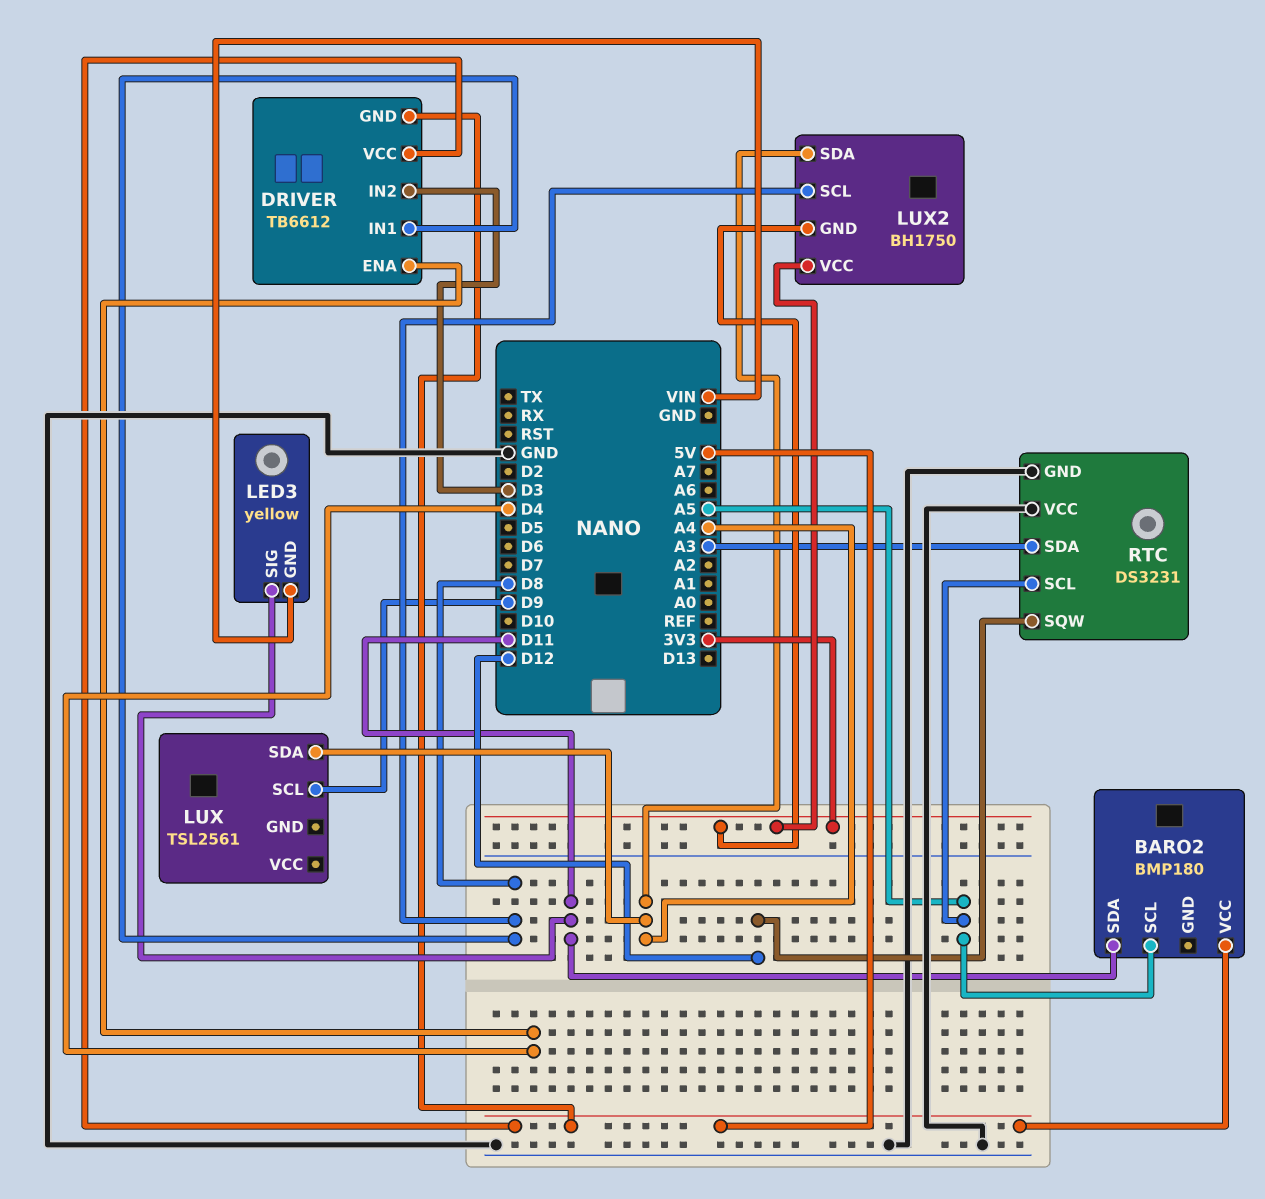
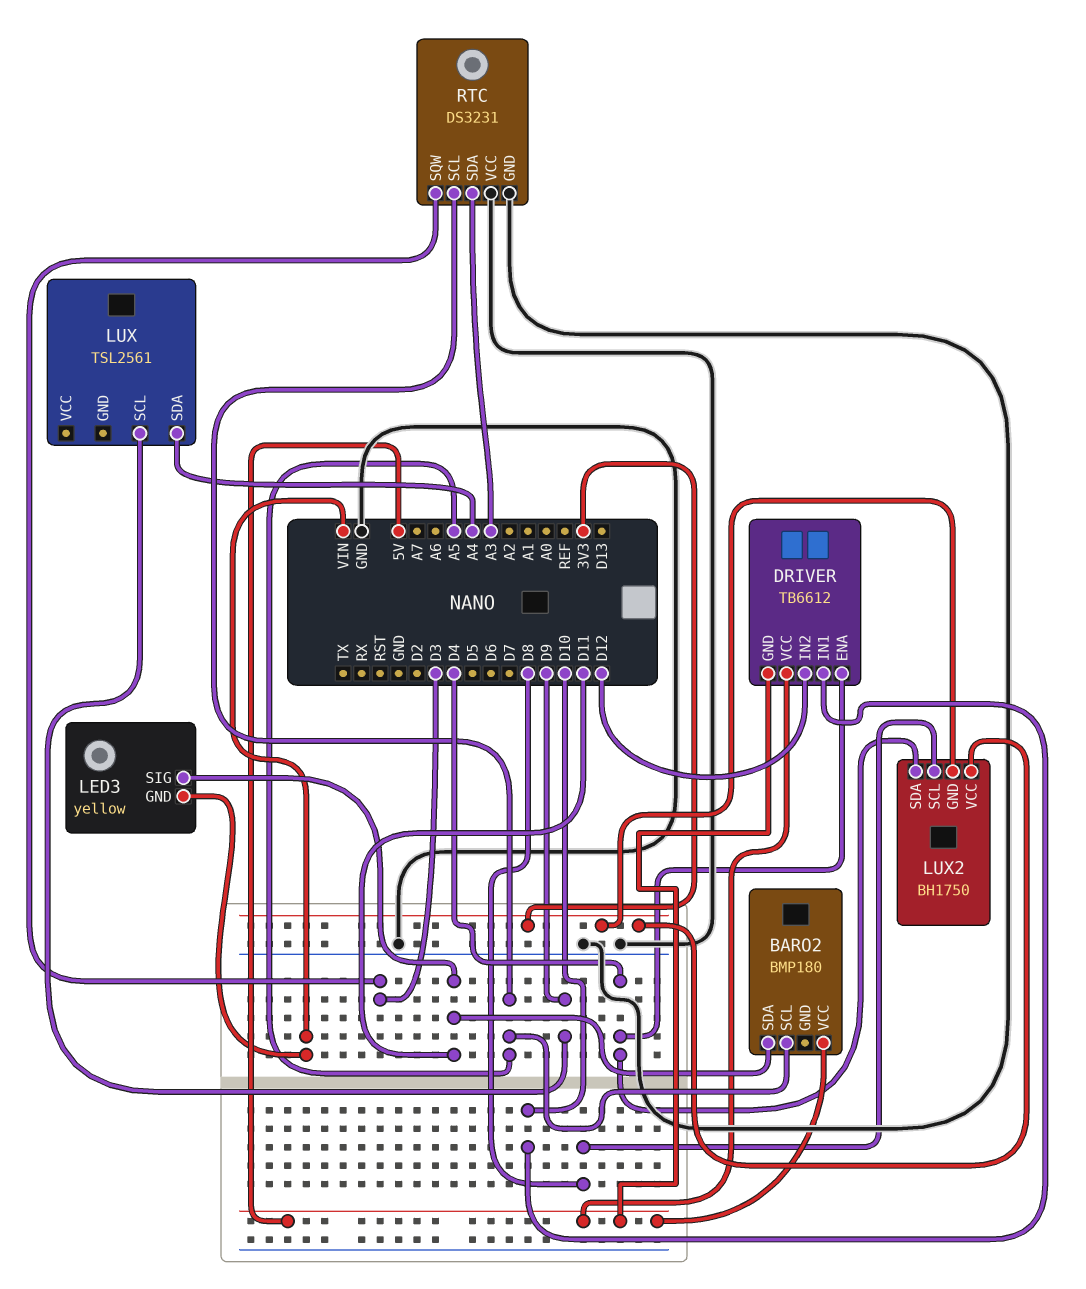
DRIVER pin IN1: D8 -> D10
DRIVER pin IN2: D3 -> D12
LUX2 pin SDA: A4 -> D4
RTC pin SQW: D12 -> D3

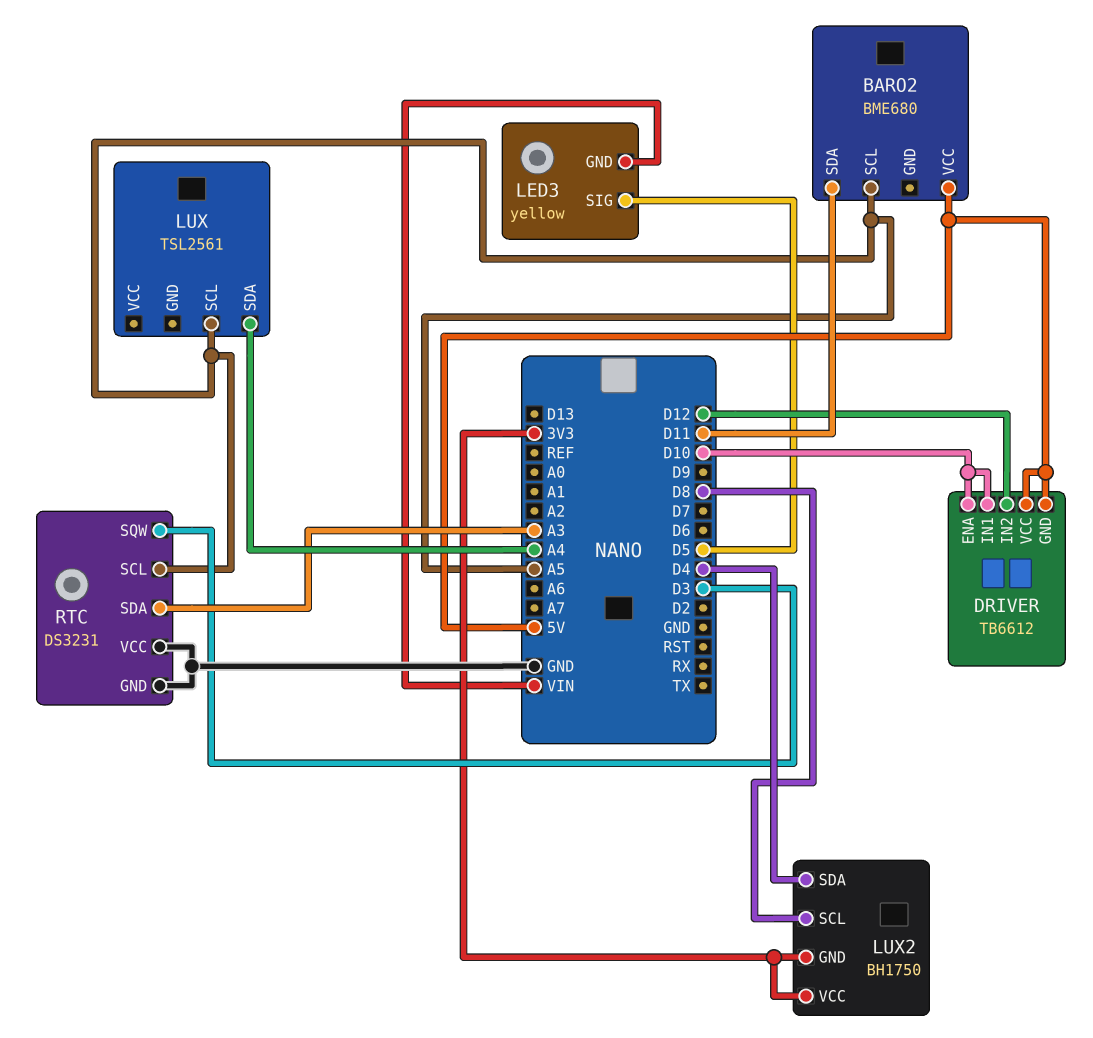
BARO2: BMP180 -> BME680
DRIVER pin ENA: D4 -> D10
LED3 pin SIG: D11 -> D5
LUX pin SCL: D9 -> A5

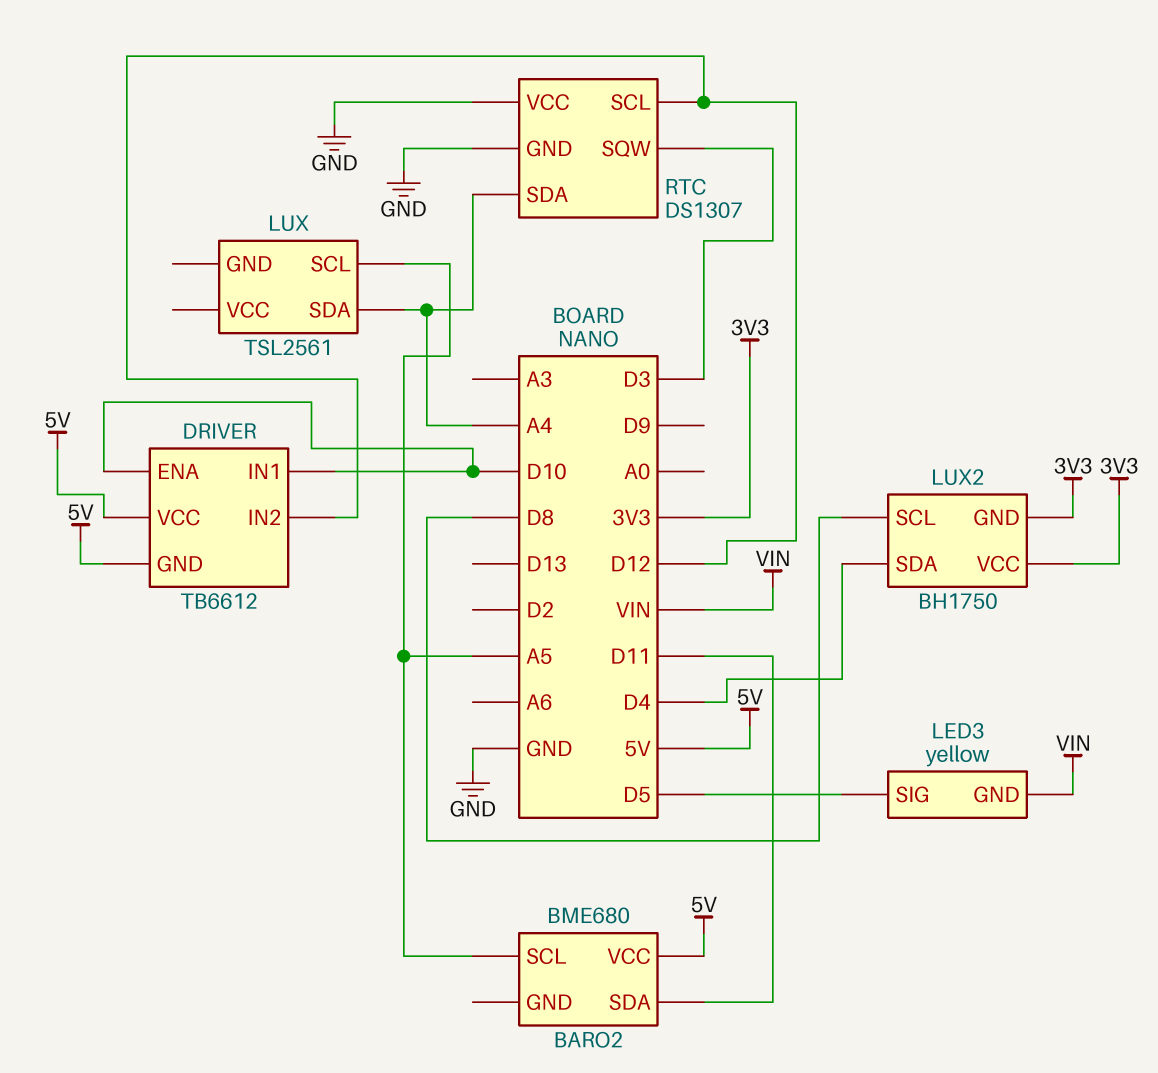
RTC: DS3231 -> DS1307
RTC pin SCL: A5 -> D12
RTC pin SDA: A3 -> A4

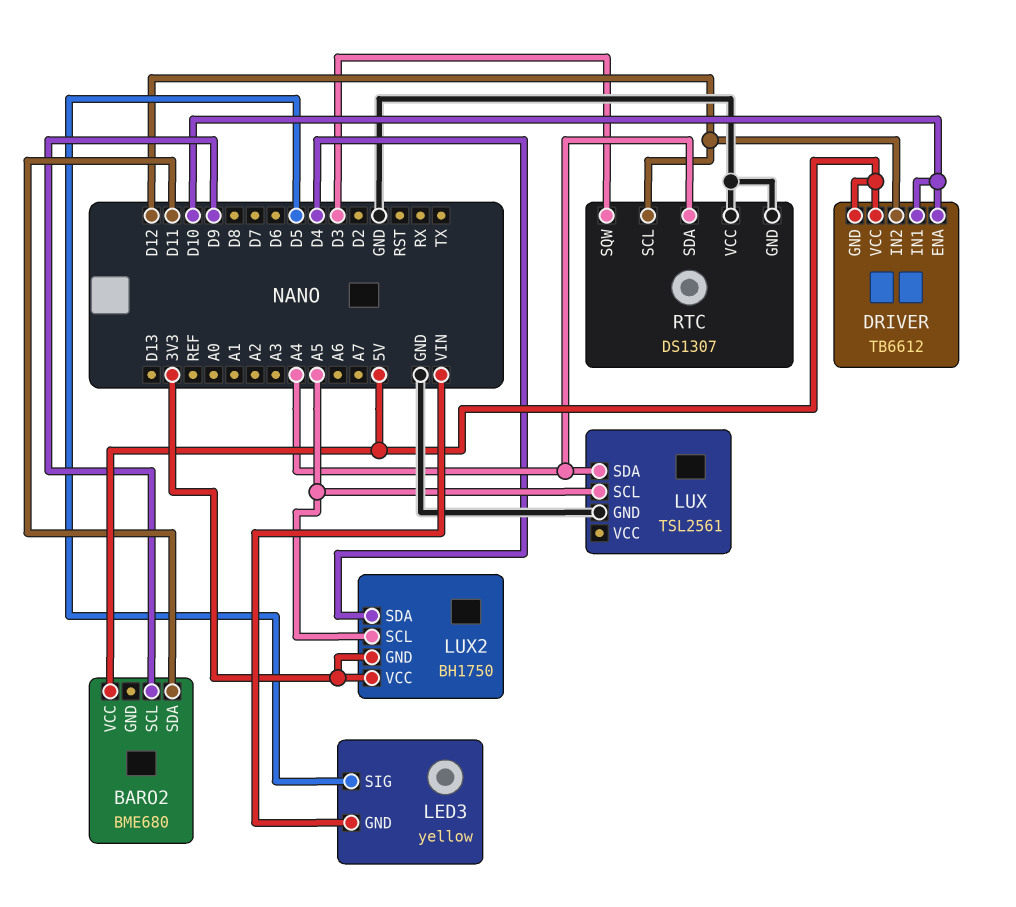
BARO2 pin SCL: A5 -> D9
LUX pin GND: none -> GND
LUX2 pin SCL: D8 -> A5

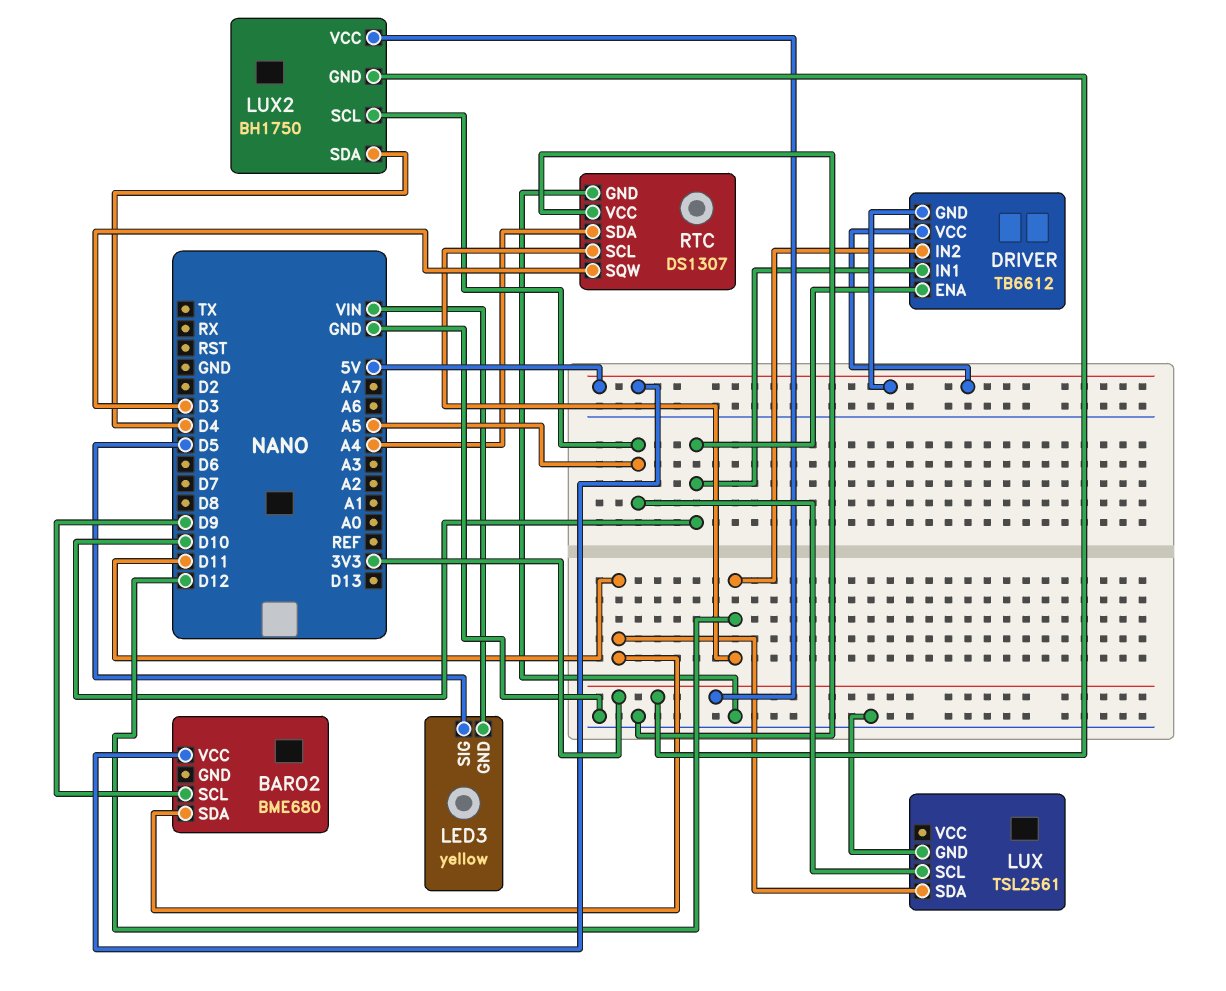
LUX pin SDA: A4 -> D11

